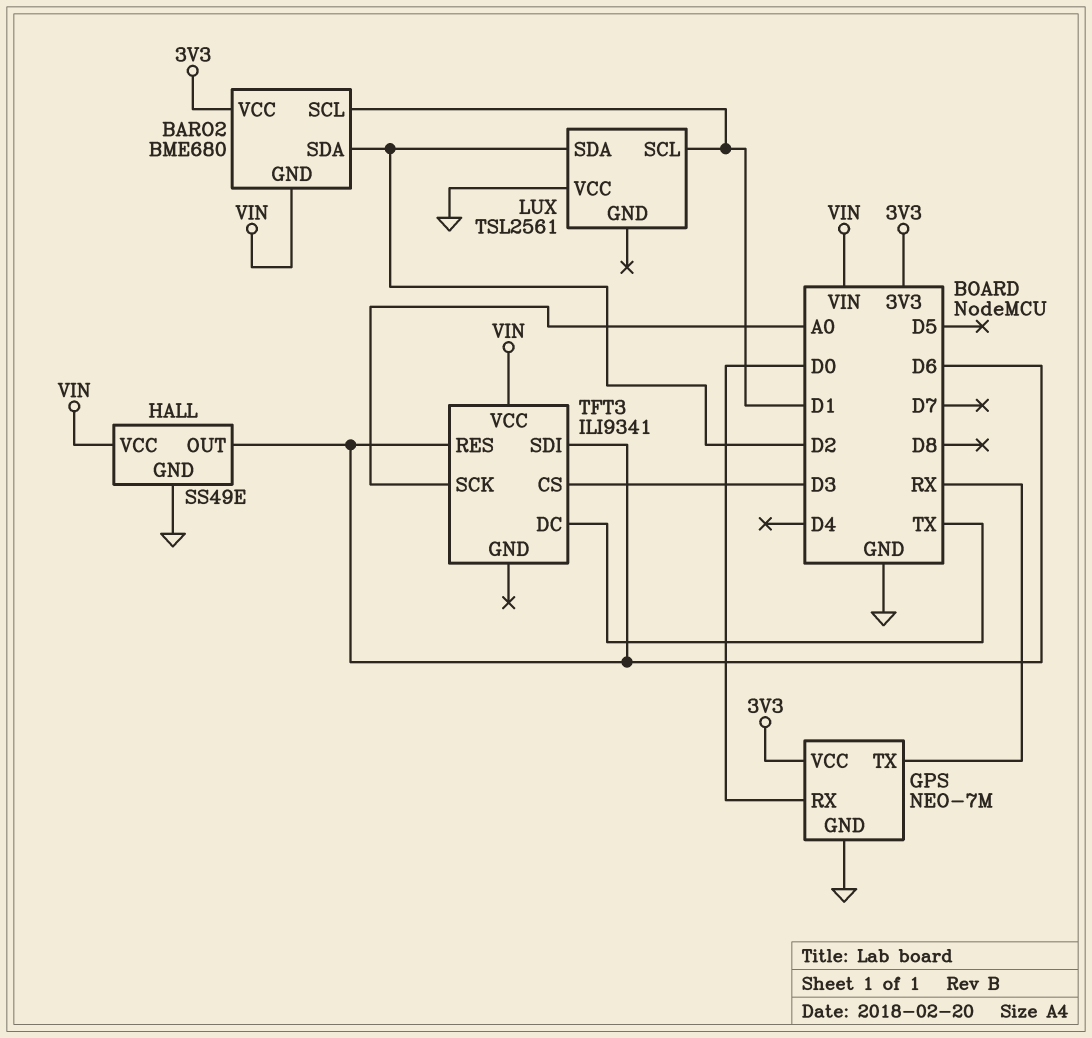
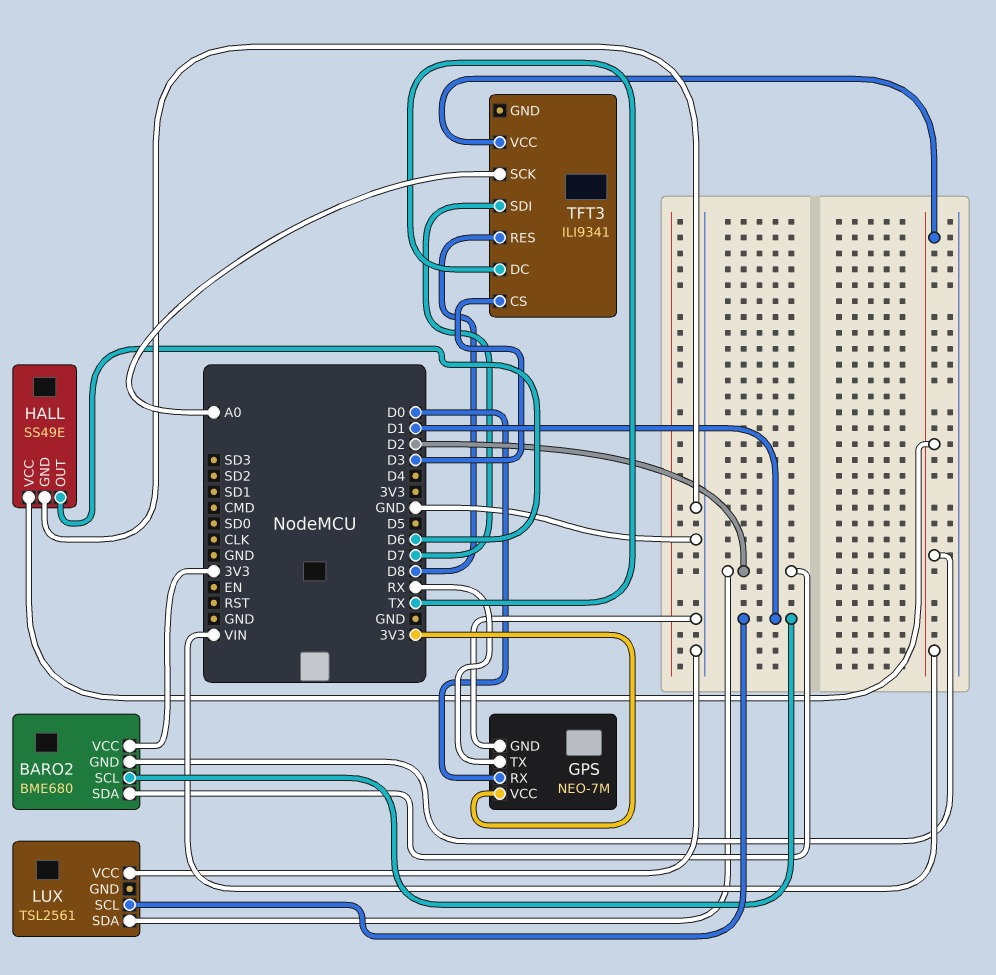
TFT3 pin RES: D6 -> D8
TFT3 pin SDI: D6 -> D7

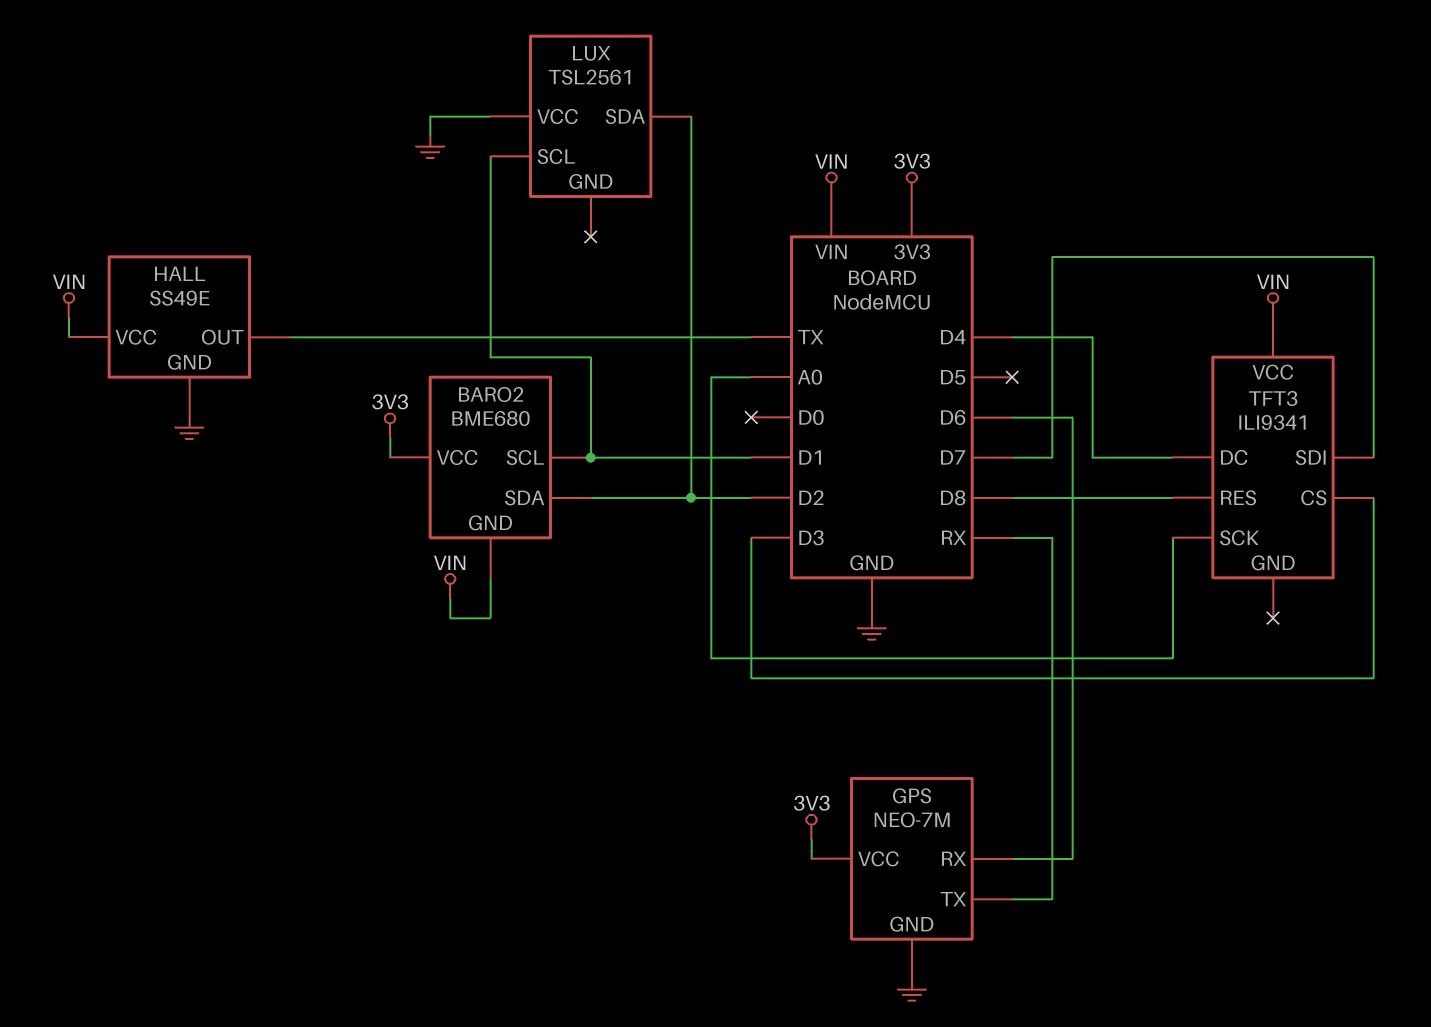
GPS pin RX: D0 -> D6
HALL pin OUT: D6 -> TX
TFT3 pin DC: TX -> D4

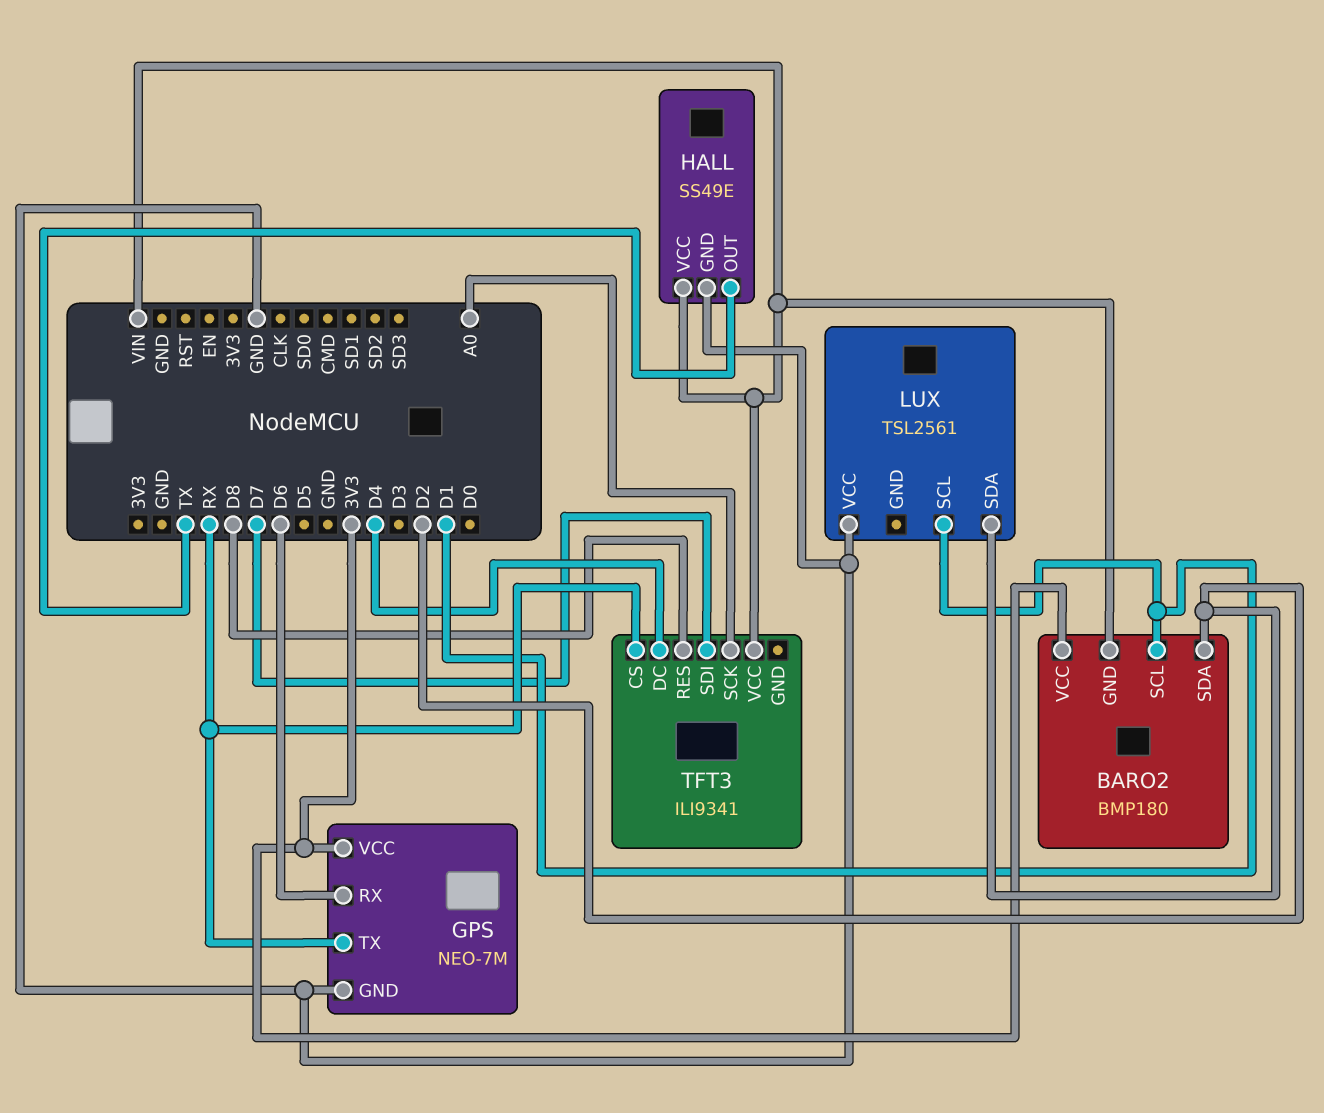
BARO2: BME680 -> BMP180
TFT3 pin CS: D3 -> RX

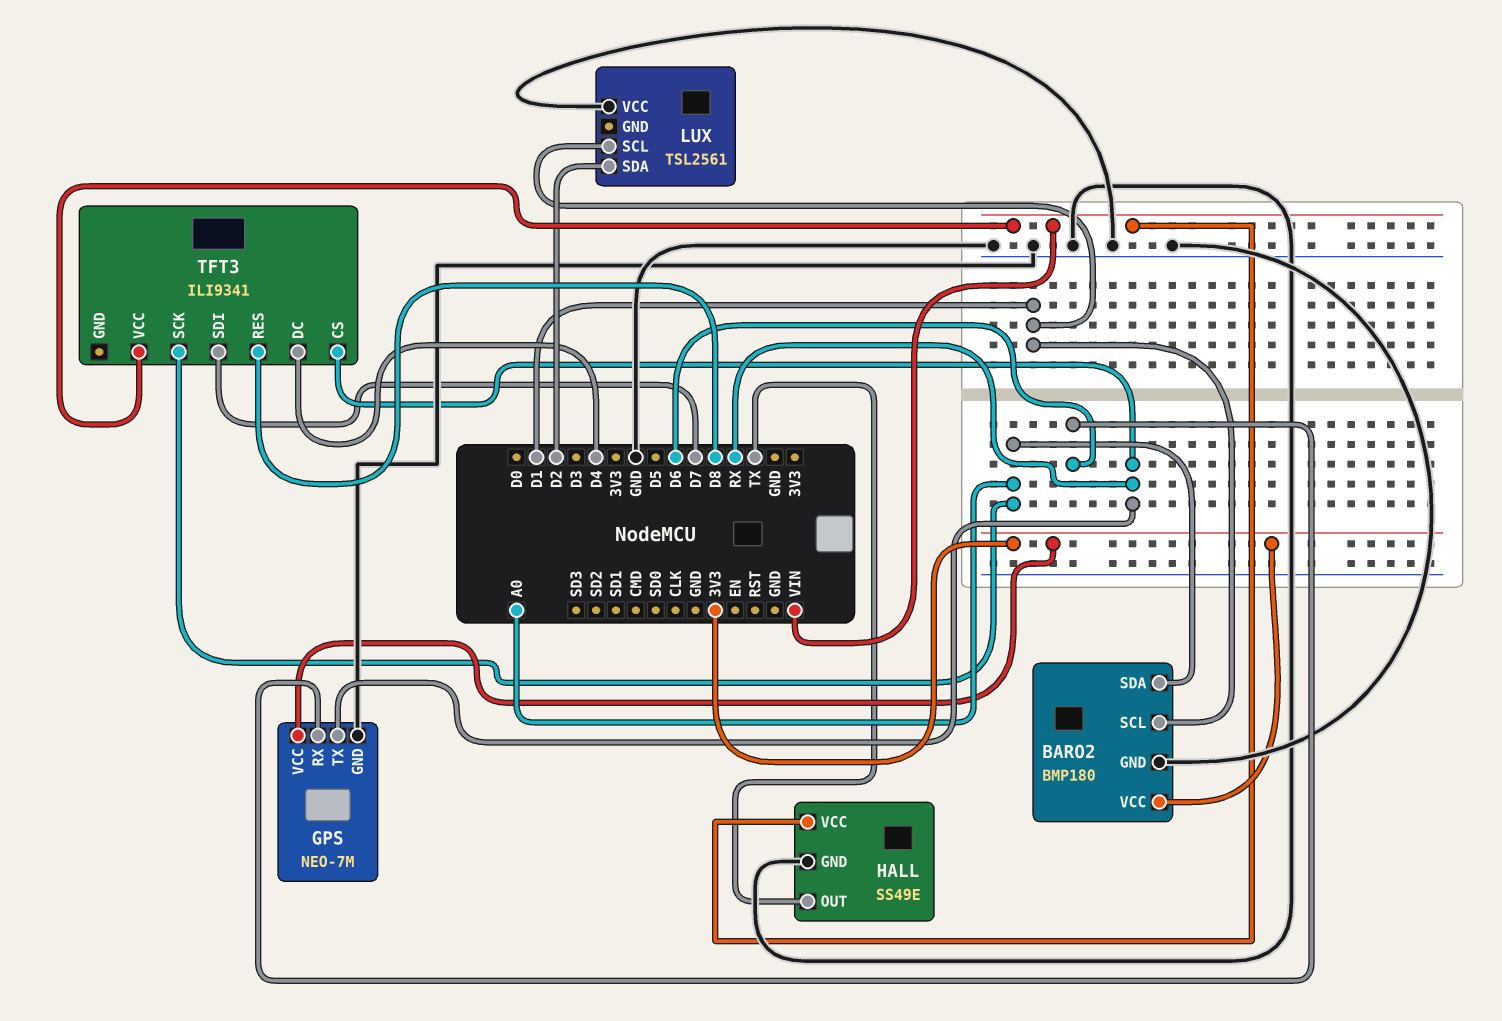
BARO2 pin GND: VIN -> GND
BARO2 pin SDA: D2 -> A0

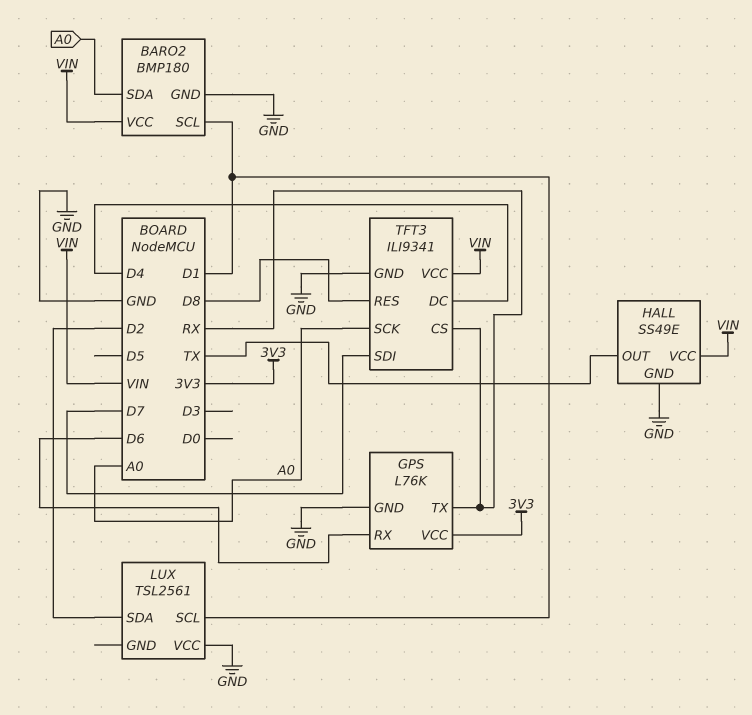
BARO2 pin VCC: 3V3 -> VIN
GPS: NEO-7M -> L76K
TFT3 pin GND: none -> GND

